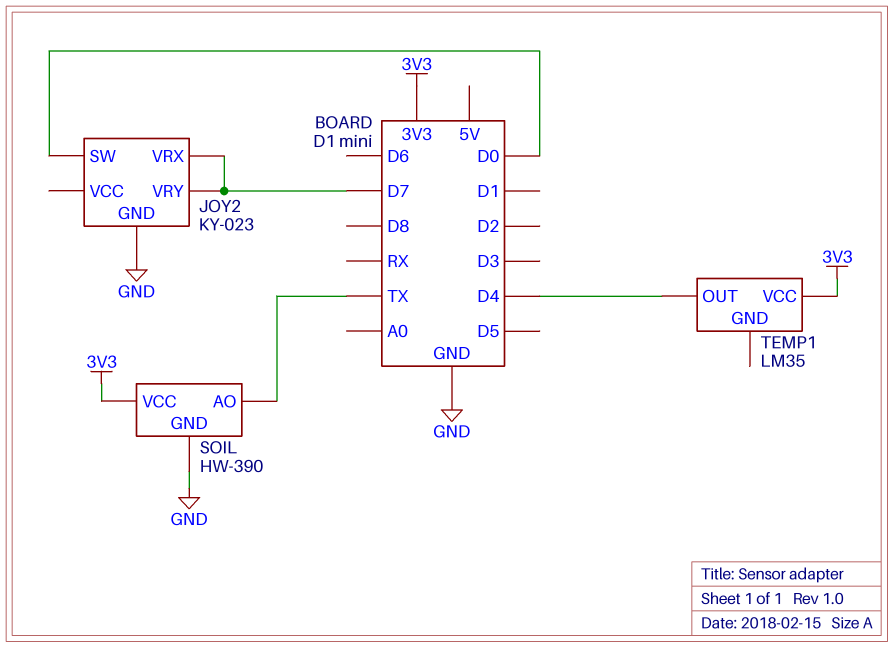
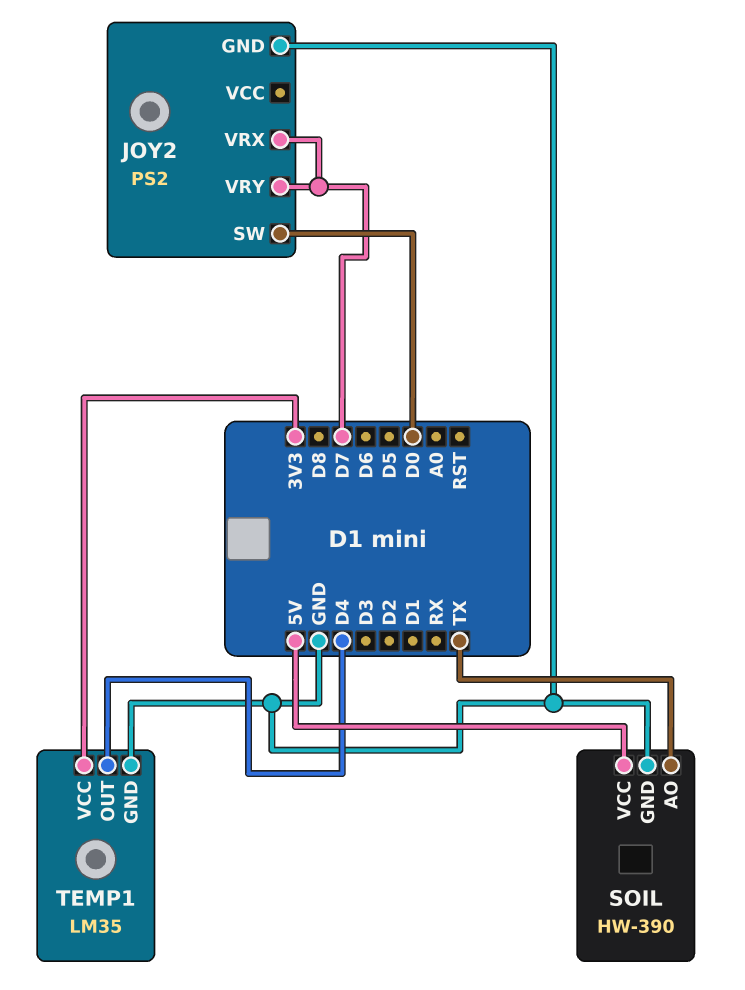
JOY2: KY-023 -> PS2
SOIL pin VCC: 3V3 -> 5V
TEMP1 pin GND: none -> GND

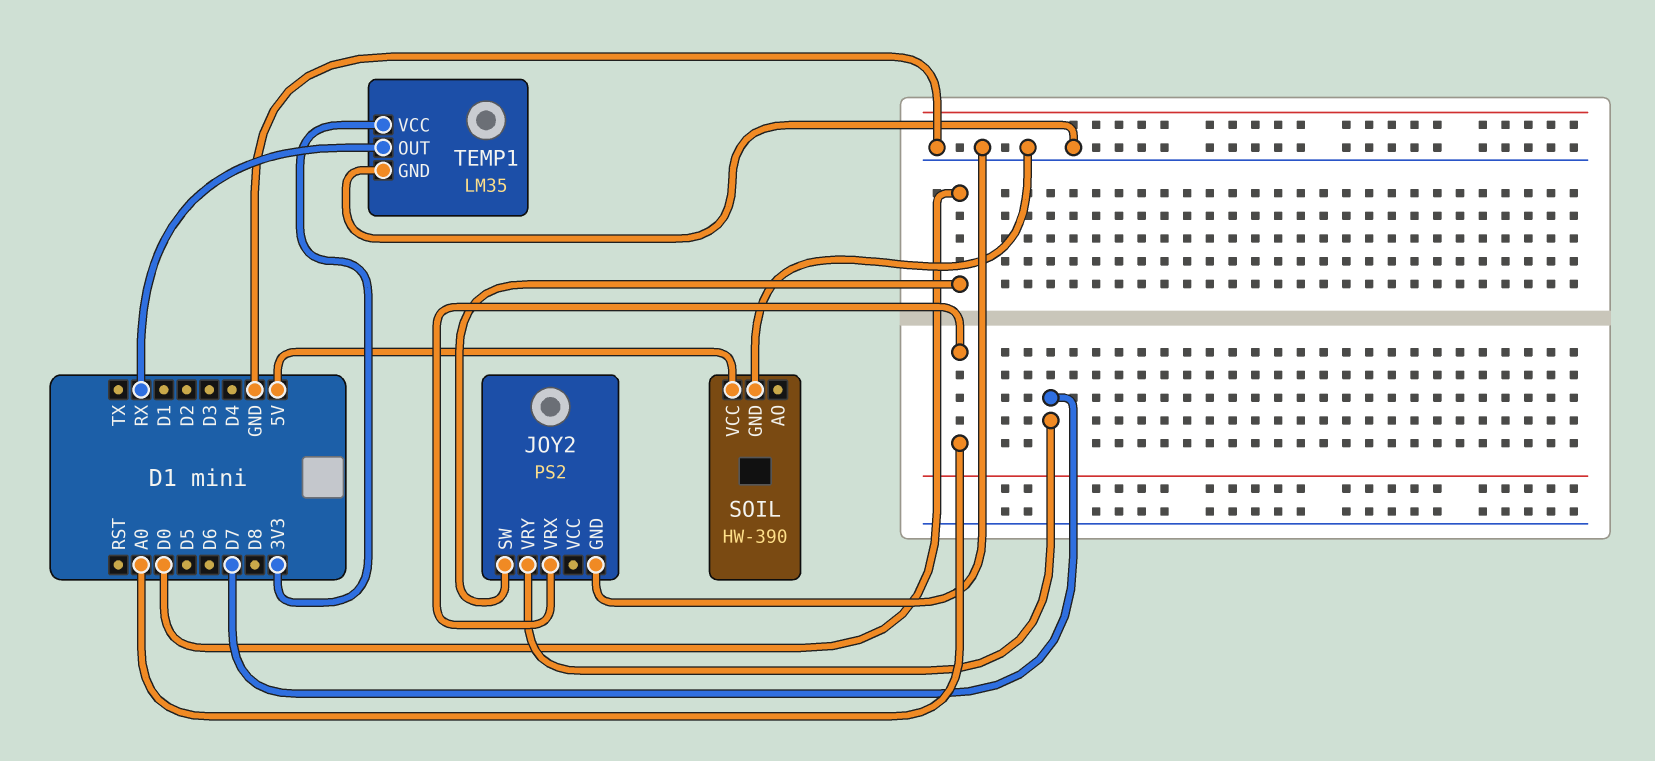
JOY2 pin VRX: D7 -> A0
SOIL pin AO: TX -> none
TEMP1 pin OUT: D4 -> RX

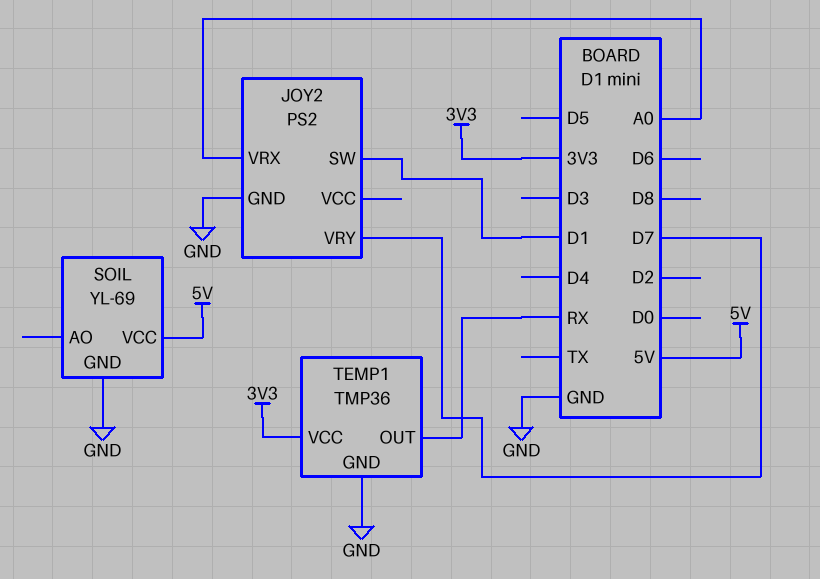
JOY2 pin SW: D0 -> D1
SOIL: HW-390 -> YL-69
TEMP1: LM35 -> TMP36

